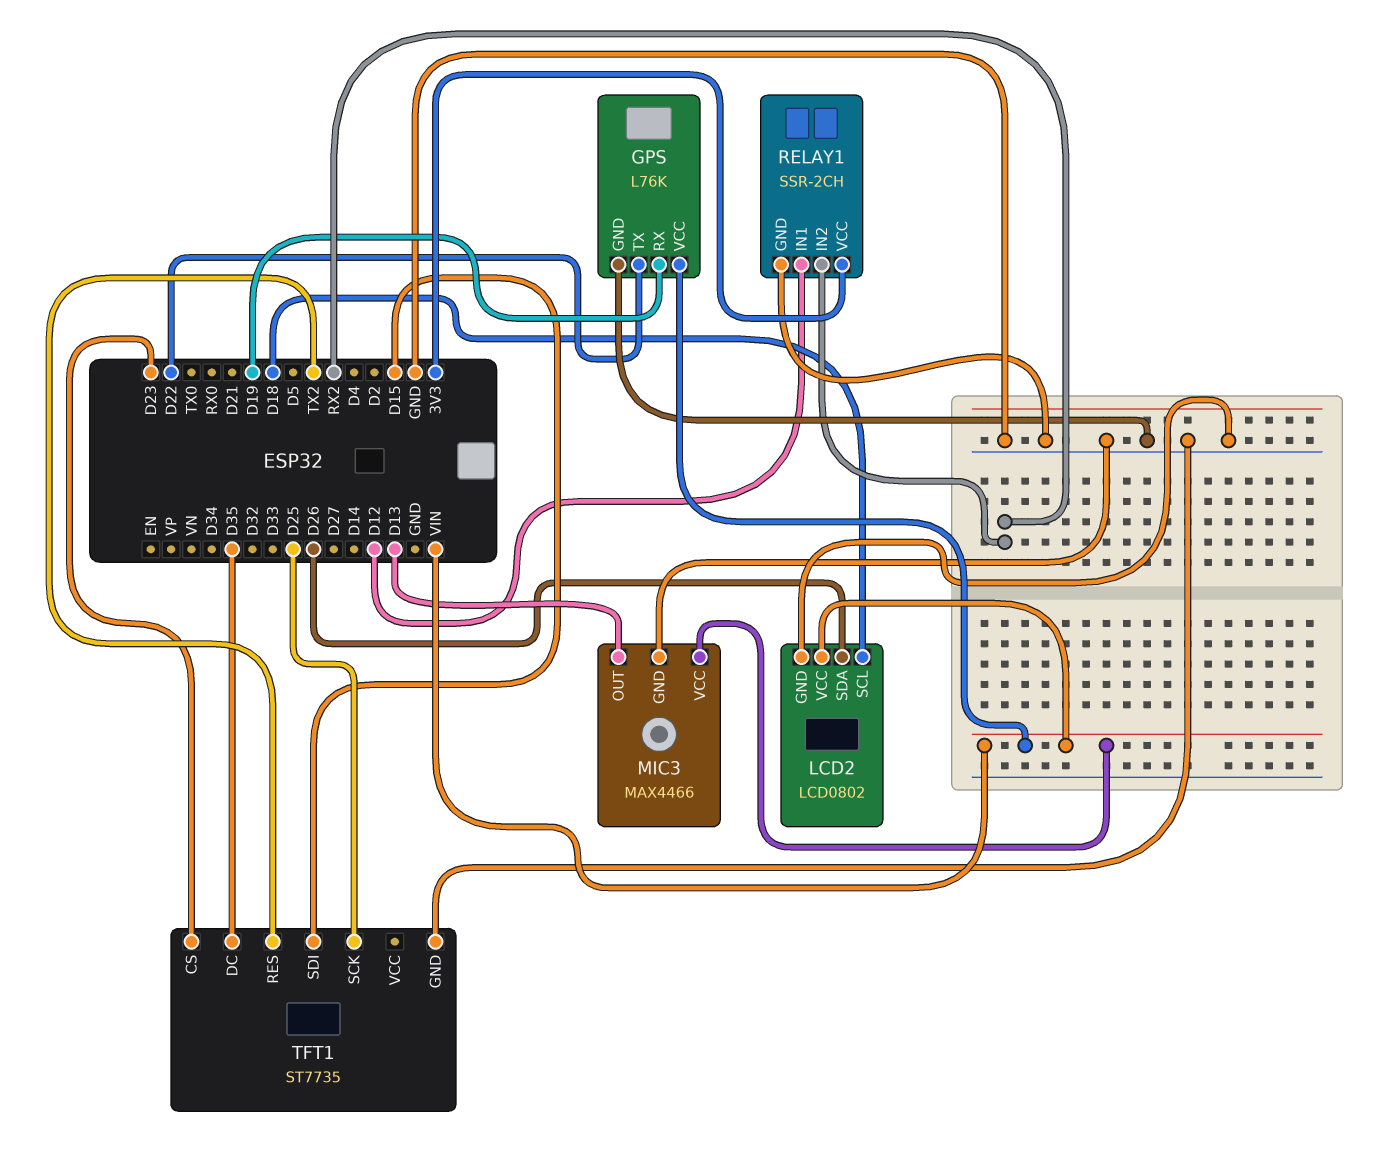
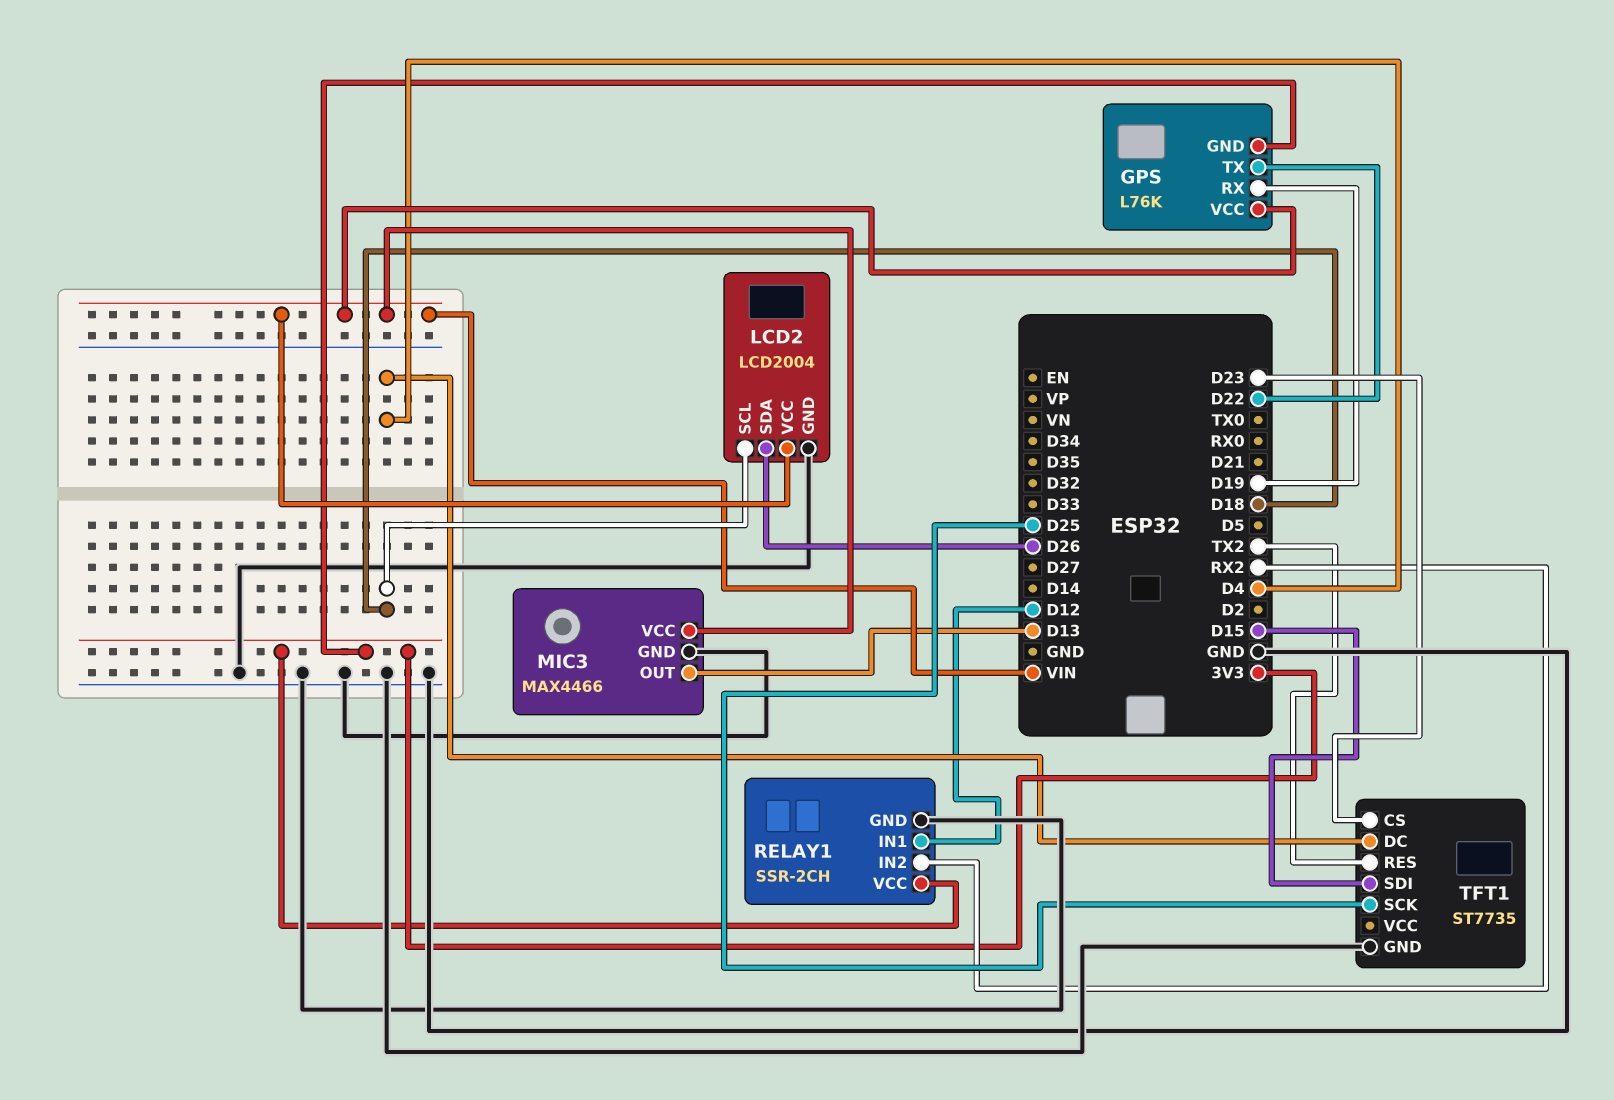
GPS pin GND: GND -> 3V3
LCD2: LCD0802 -> LCD2004
TFT1 pin DC: D35 -> D4

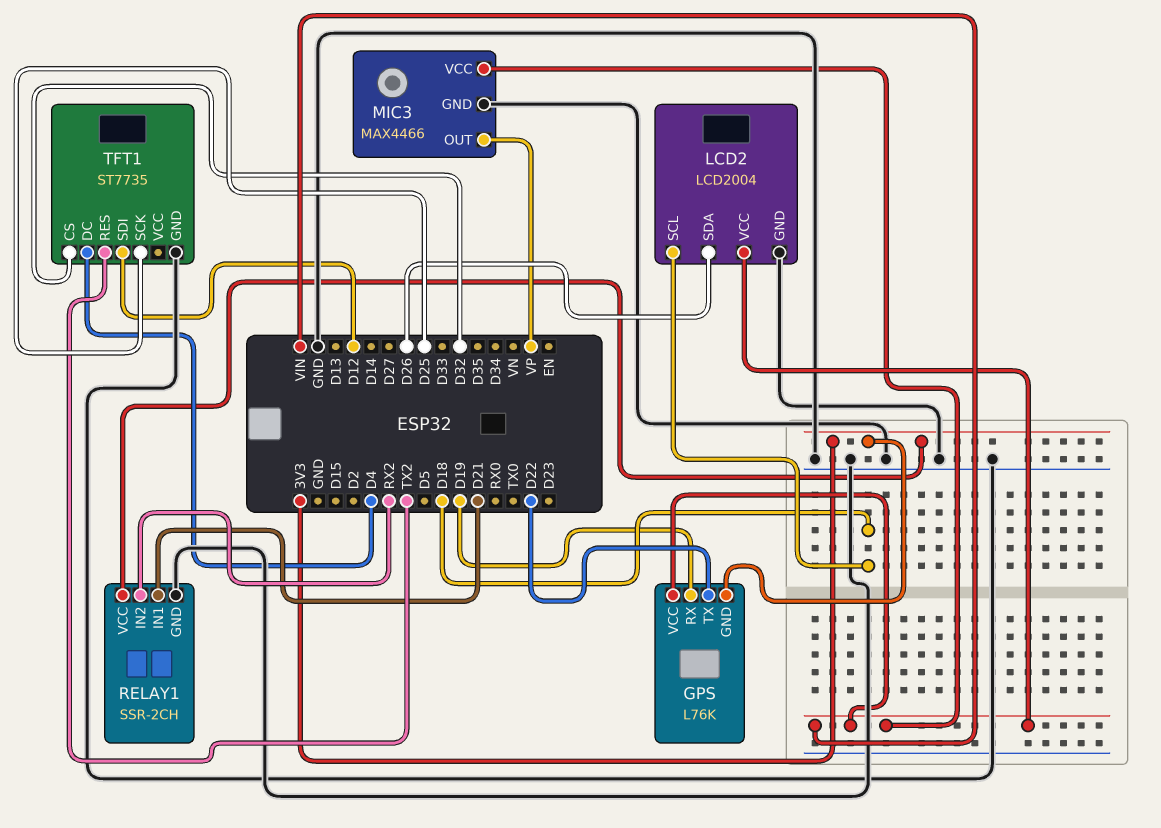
MIC3 pin OUT: D13 -> VP
RELAY1 pin IN1: D12 -> D21
TFT1 pin CS: D23 -> D32
TFT1 pin SDI: D15 -> D12

